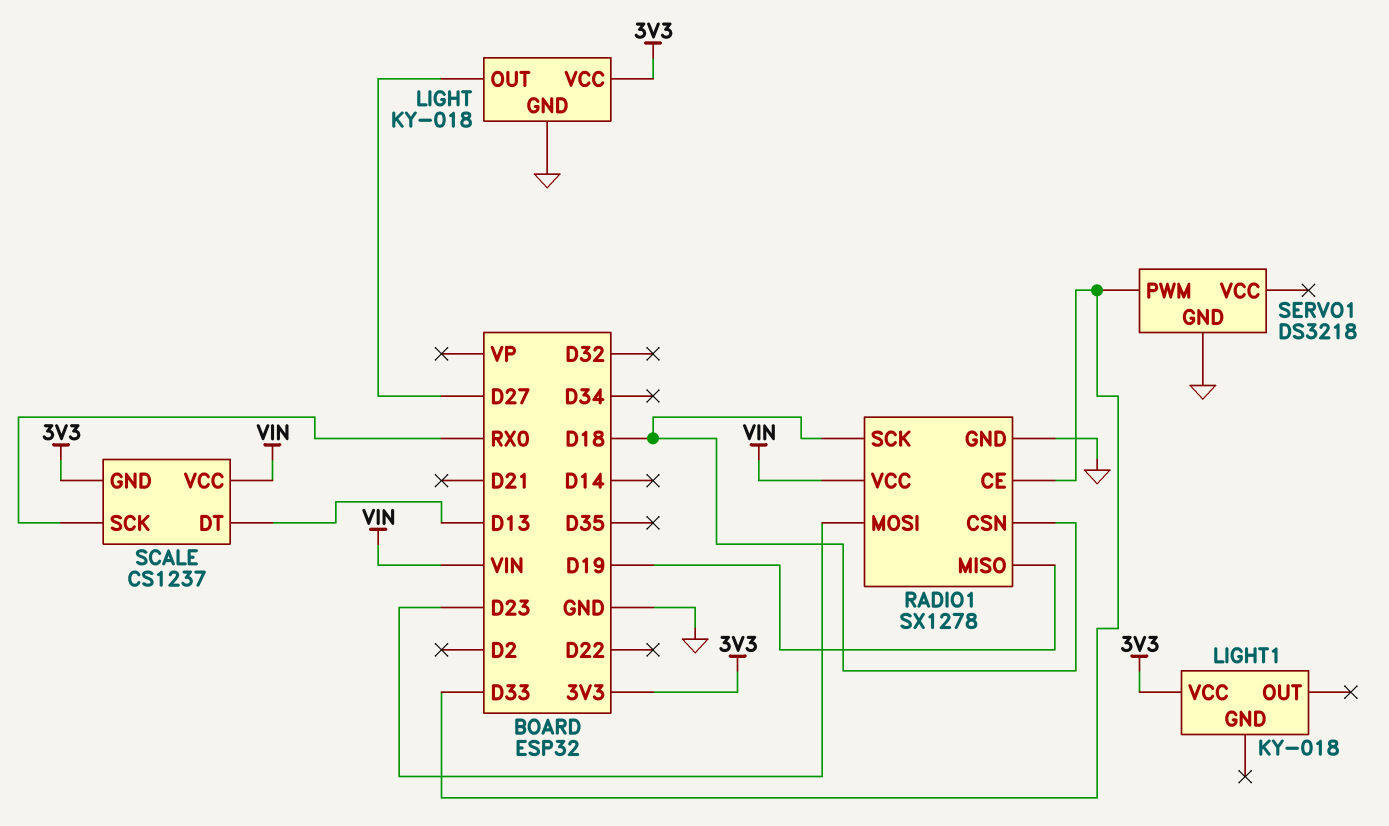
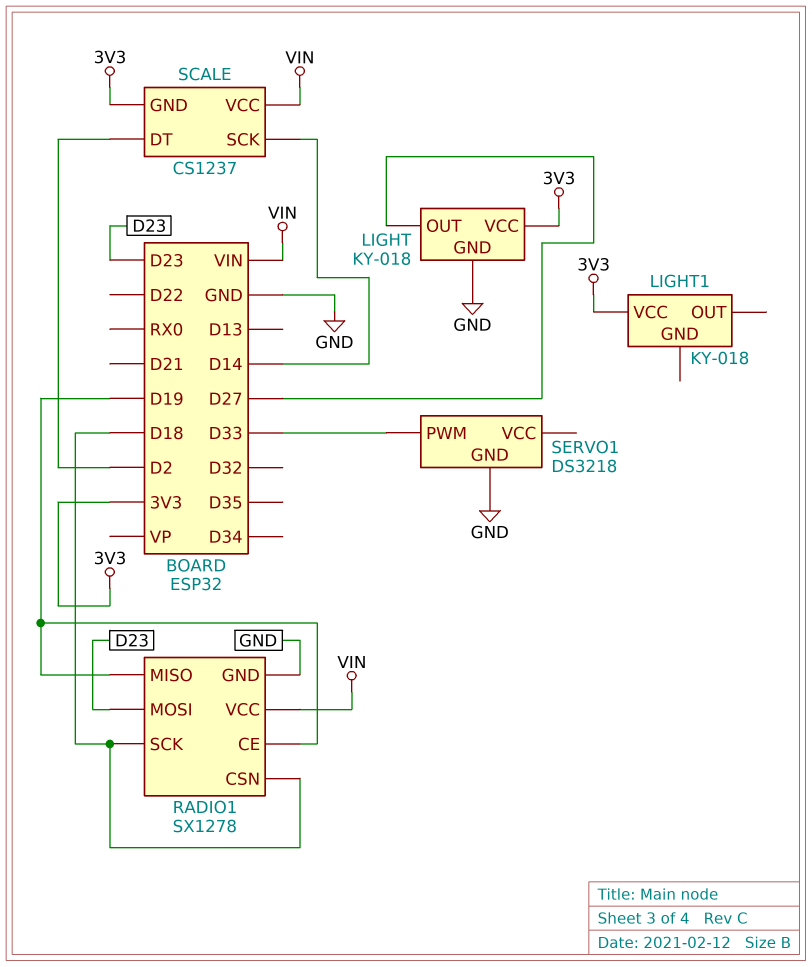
RADIO1 pin CE: D33 -> D19
SCALE pin DT: D13 -> D2
SCALE pin SCK: RX0 -> D14

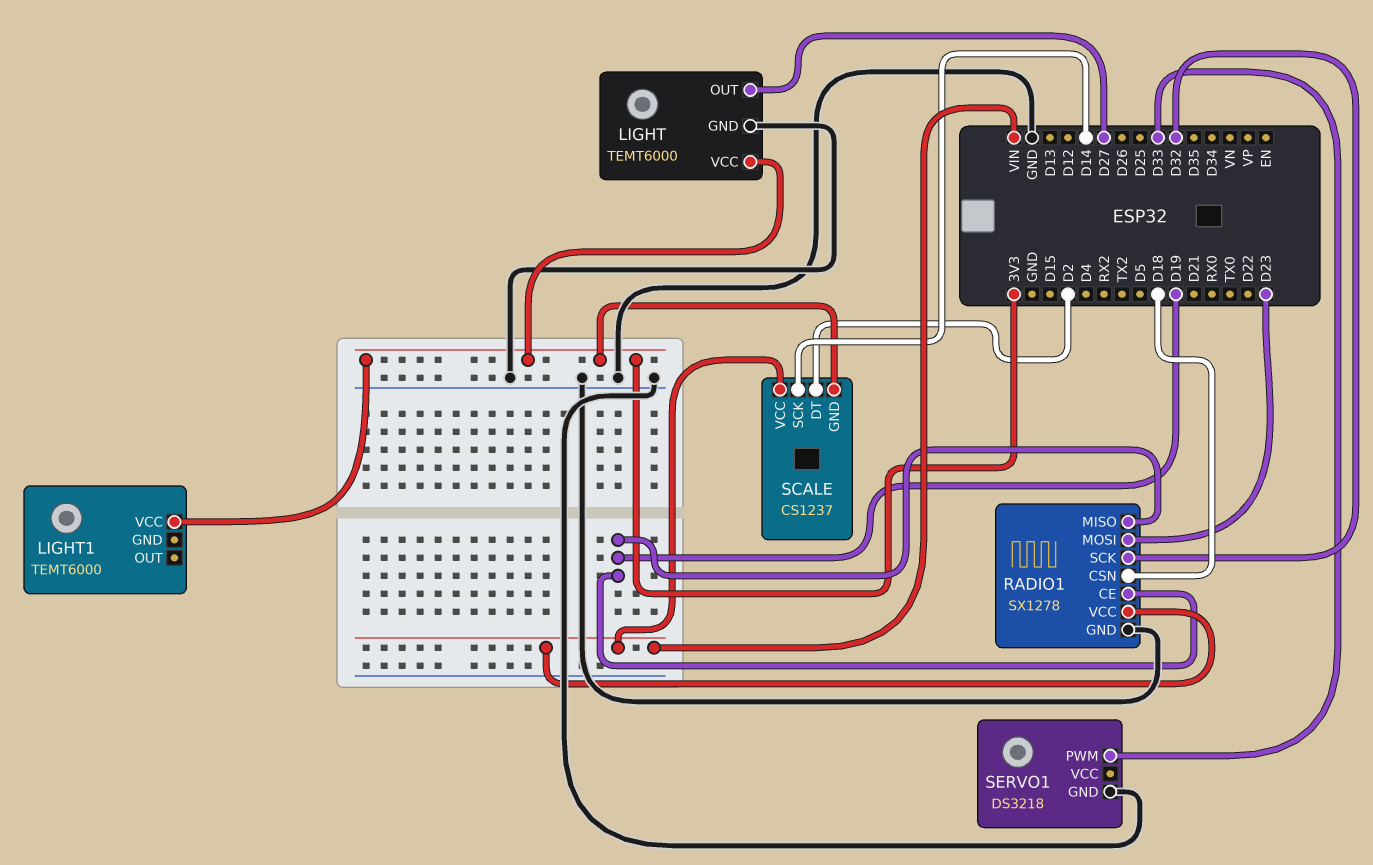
LIGHT: KY-018 -> TEMT6000
LIGHT1: KY-018 -> TEMT6000
RADIO1 pin SCK: D18 -> D32

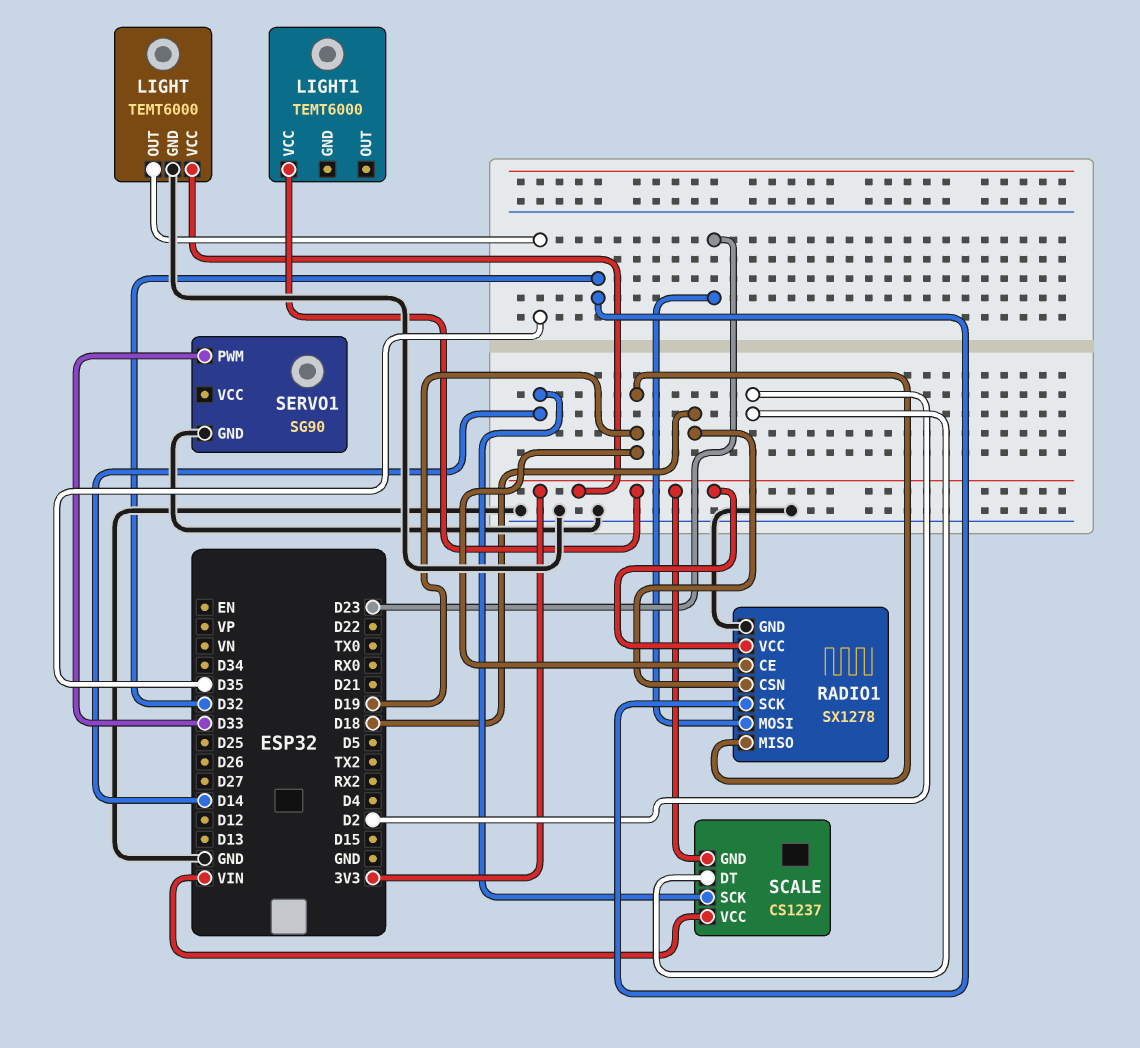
LIGHT pin OUT: D27 -> D35
RADIO1 pin VCC: VIN -> 3V3
SERVO1: DS3218 -> SG90

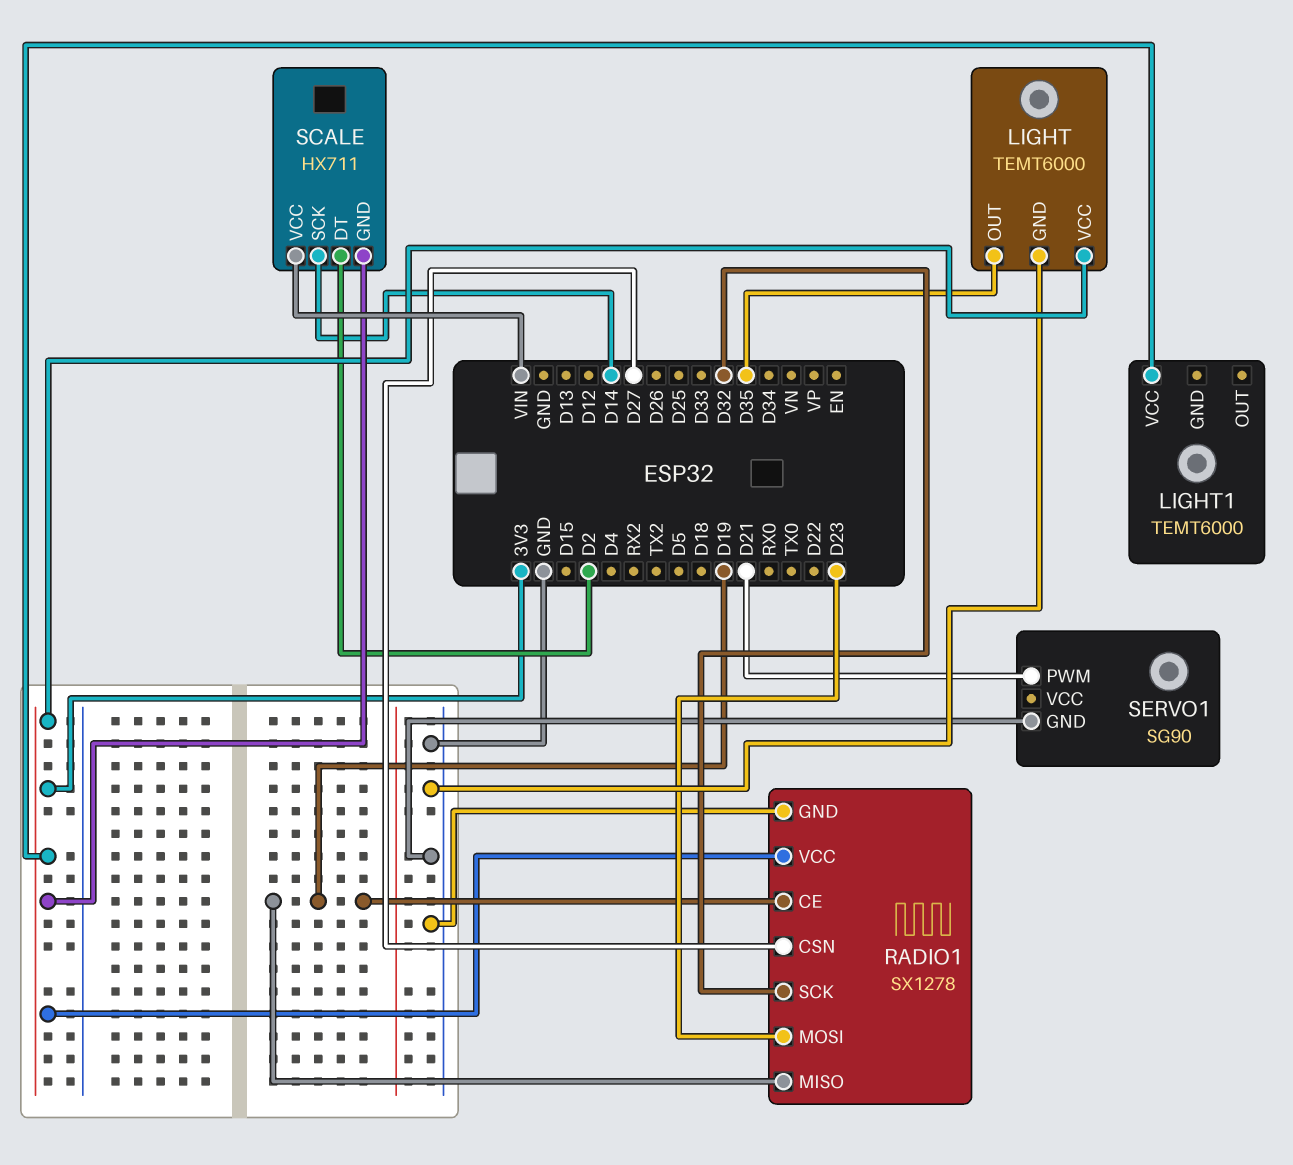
RADIO1 pin CSN: D18 -> D27
SCALE: CS1237 -> HX711
SERVO1 pin PWM: D33 -> D21

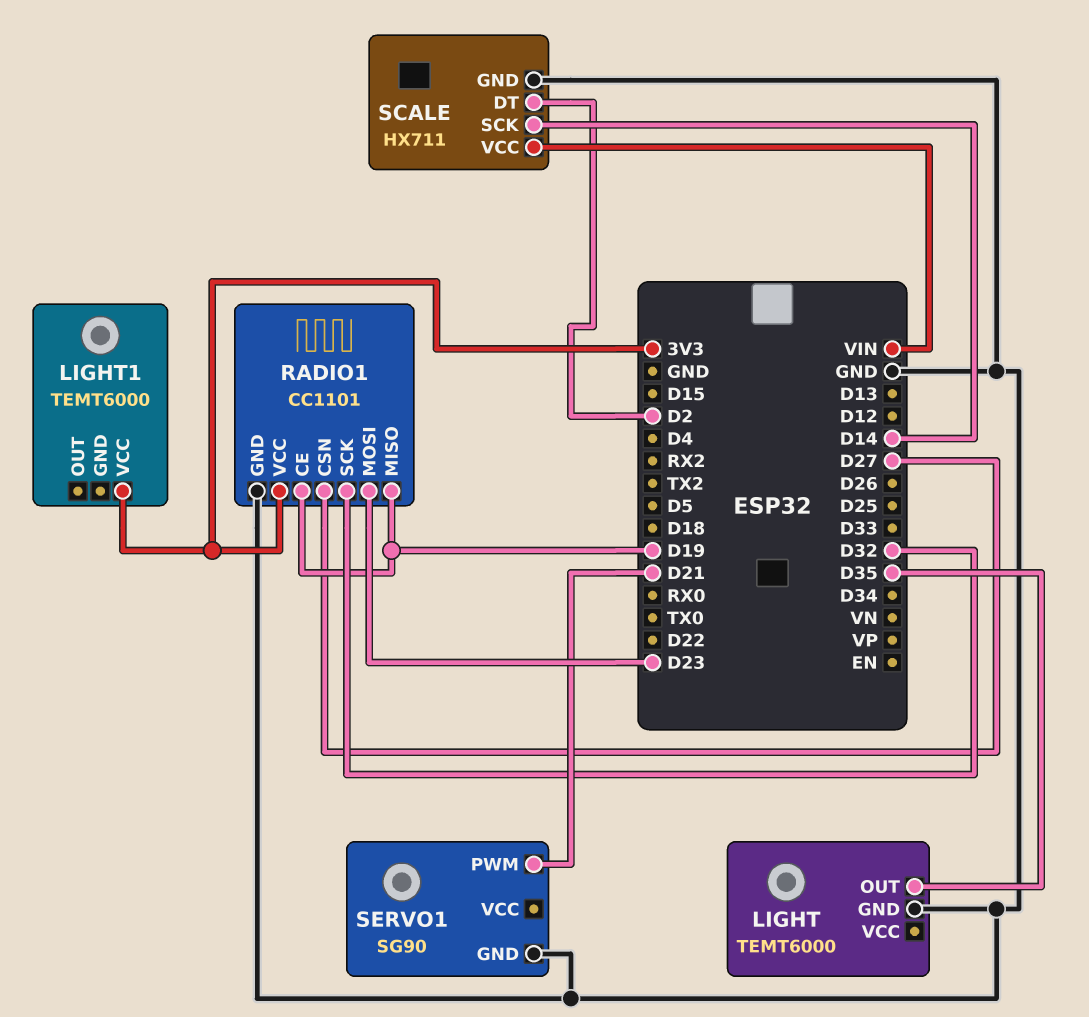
LIGHT pin VCC: 3V3 -> none
RADIO1: SX1278 -> CC1101
SCALE pin GND: 3V3 -> GND

